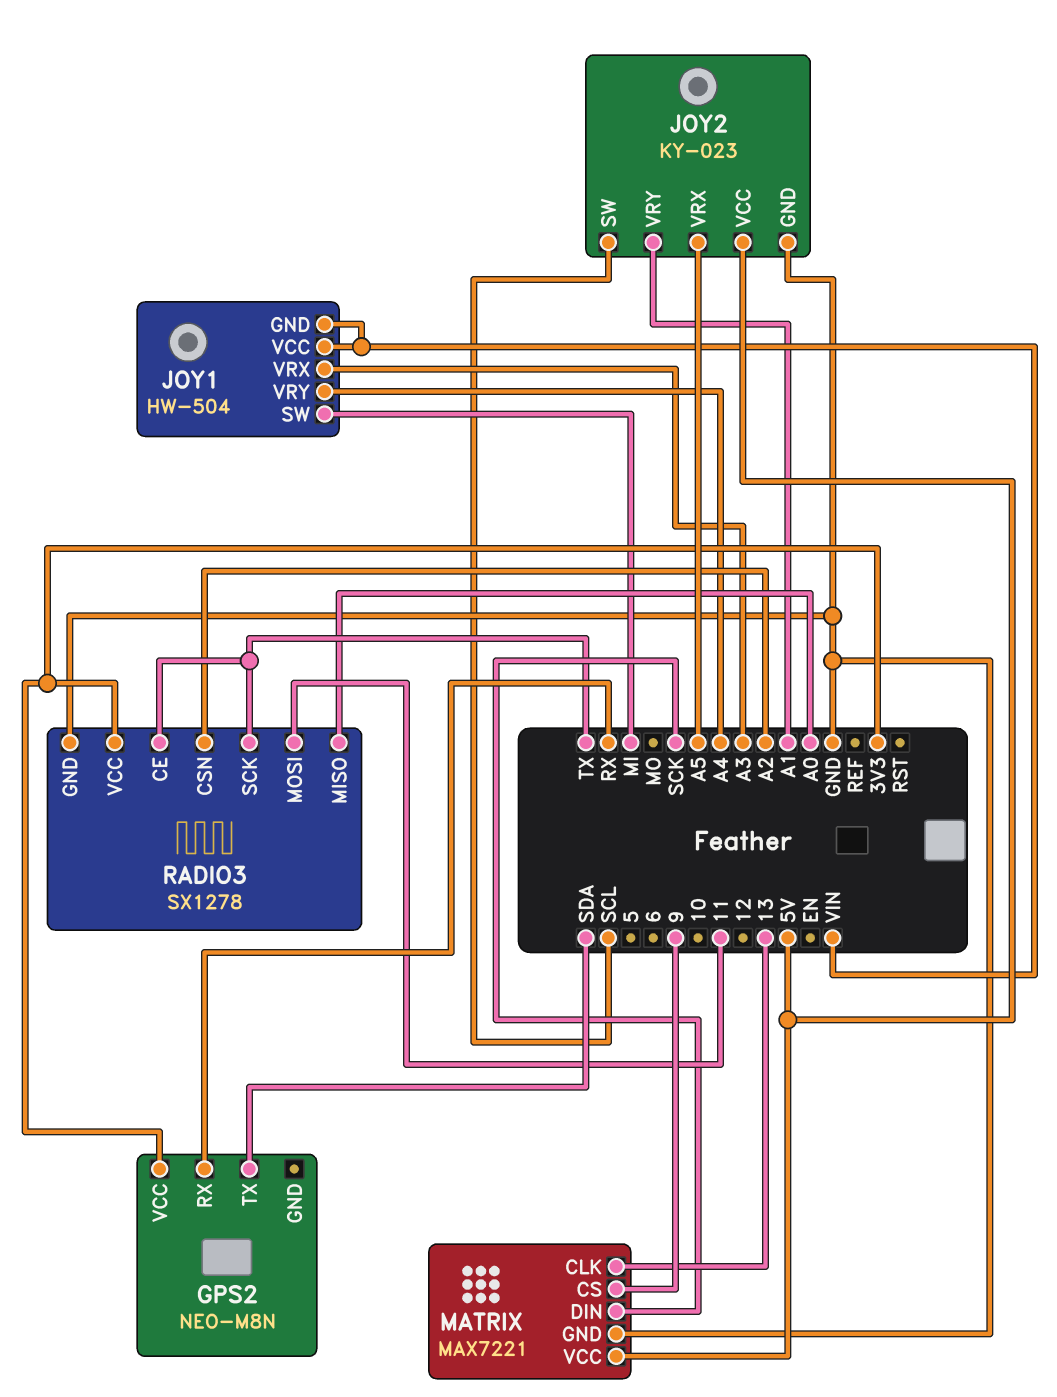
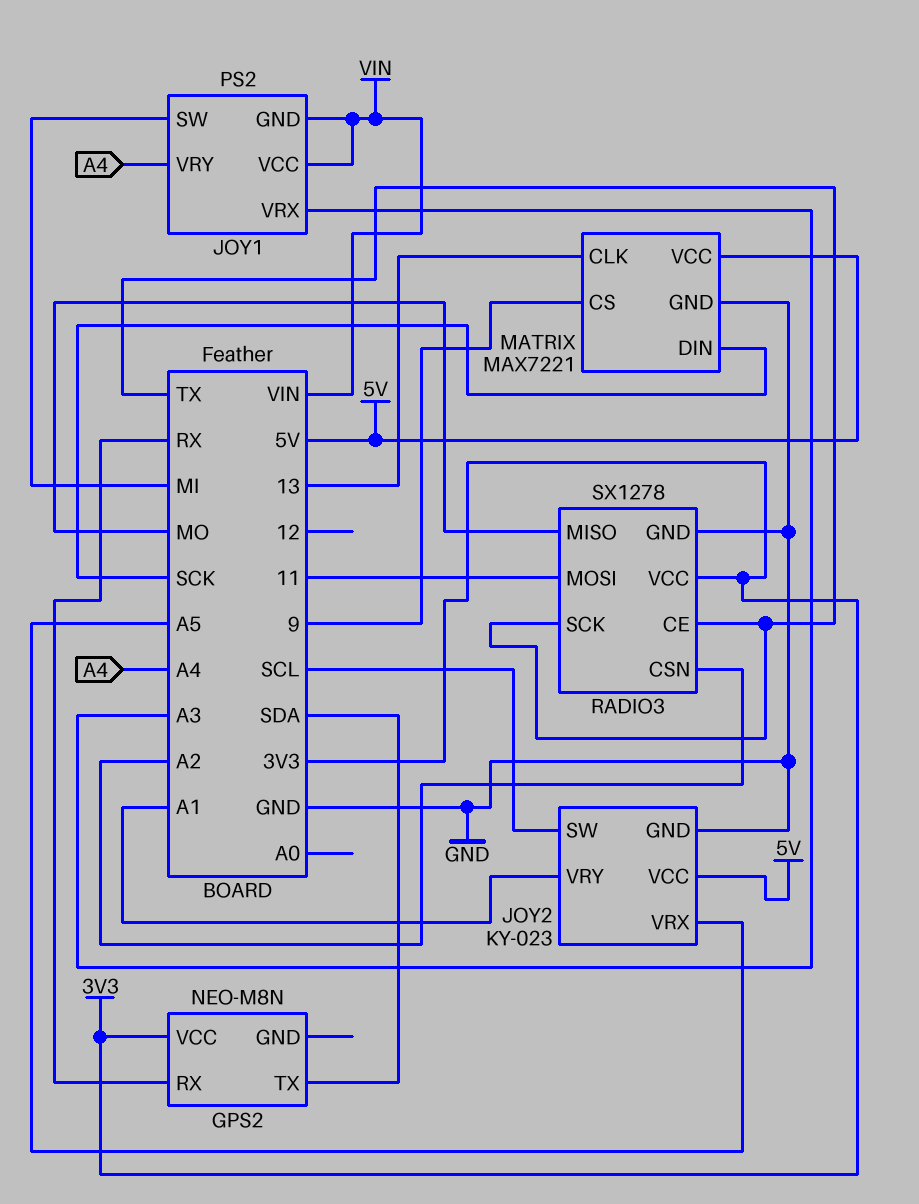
JOY1: HW-504 -> PS2
RADIO3 pin MISO: A0 -> MO

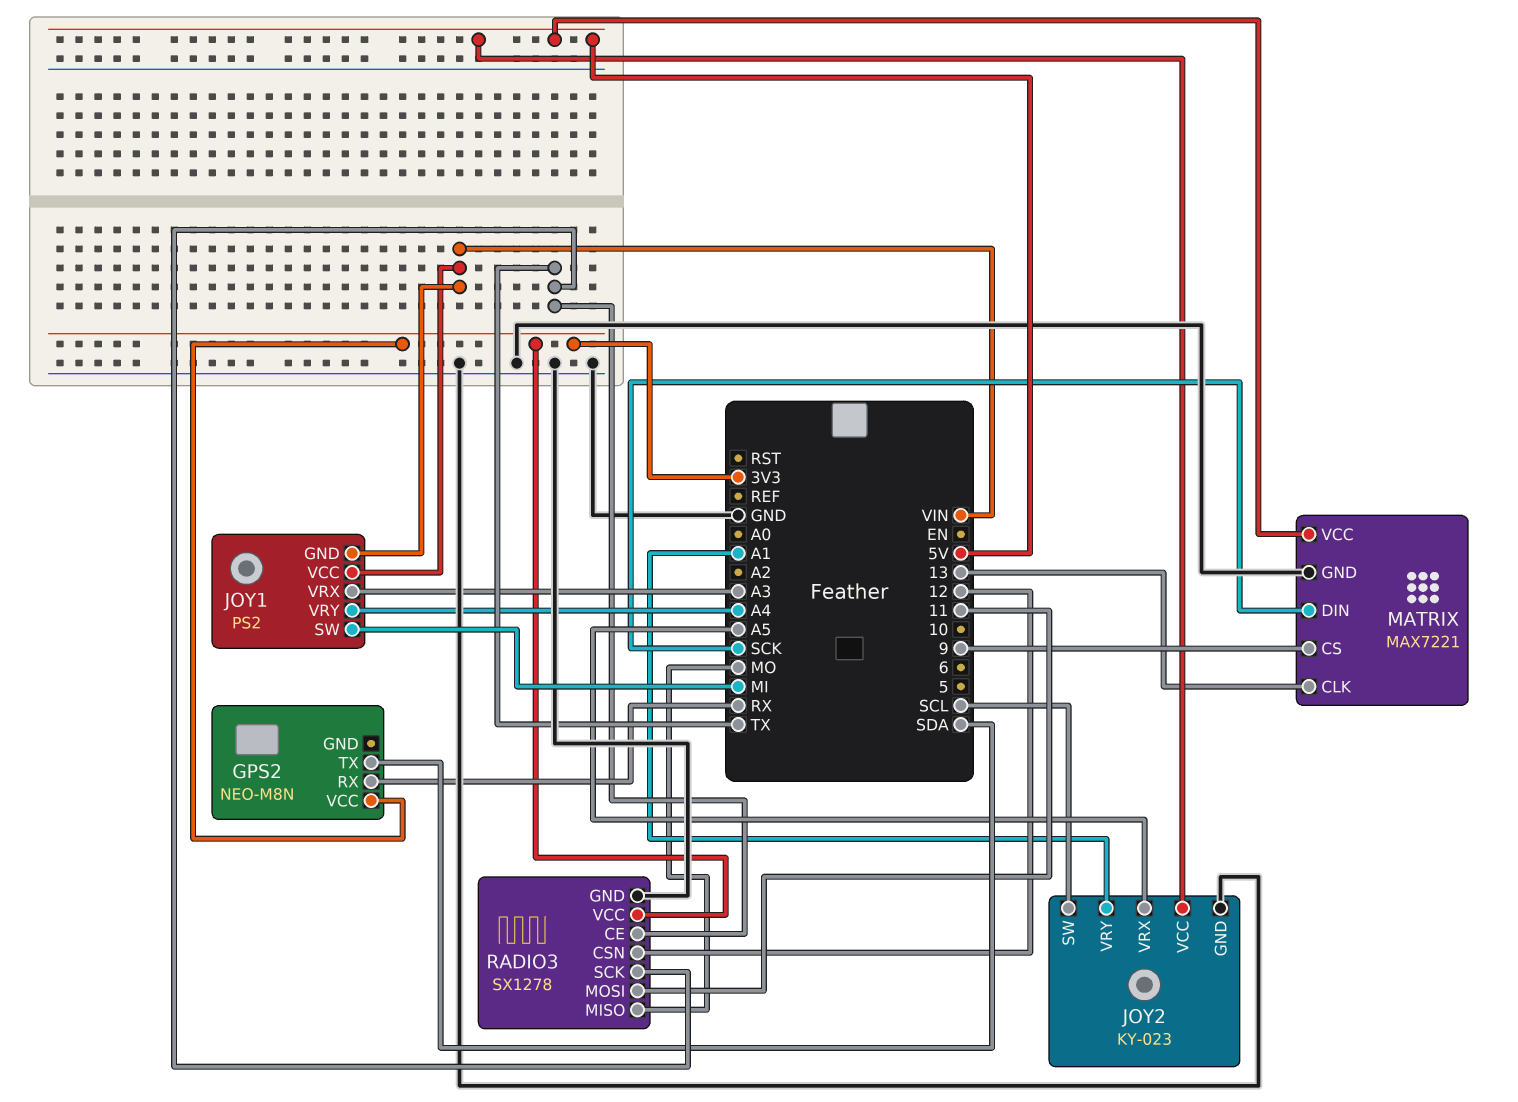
RADIO3 pin CSN: A2 -> 12

